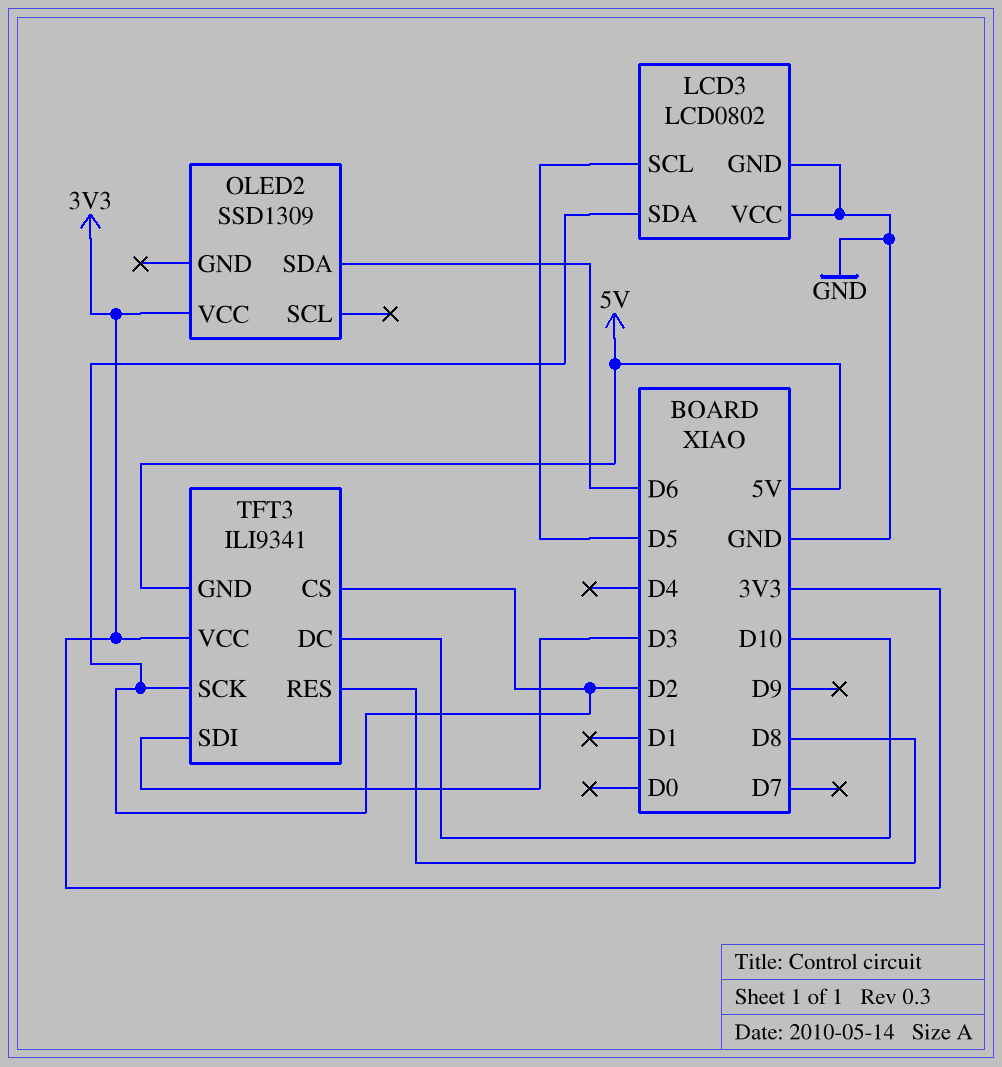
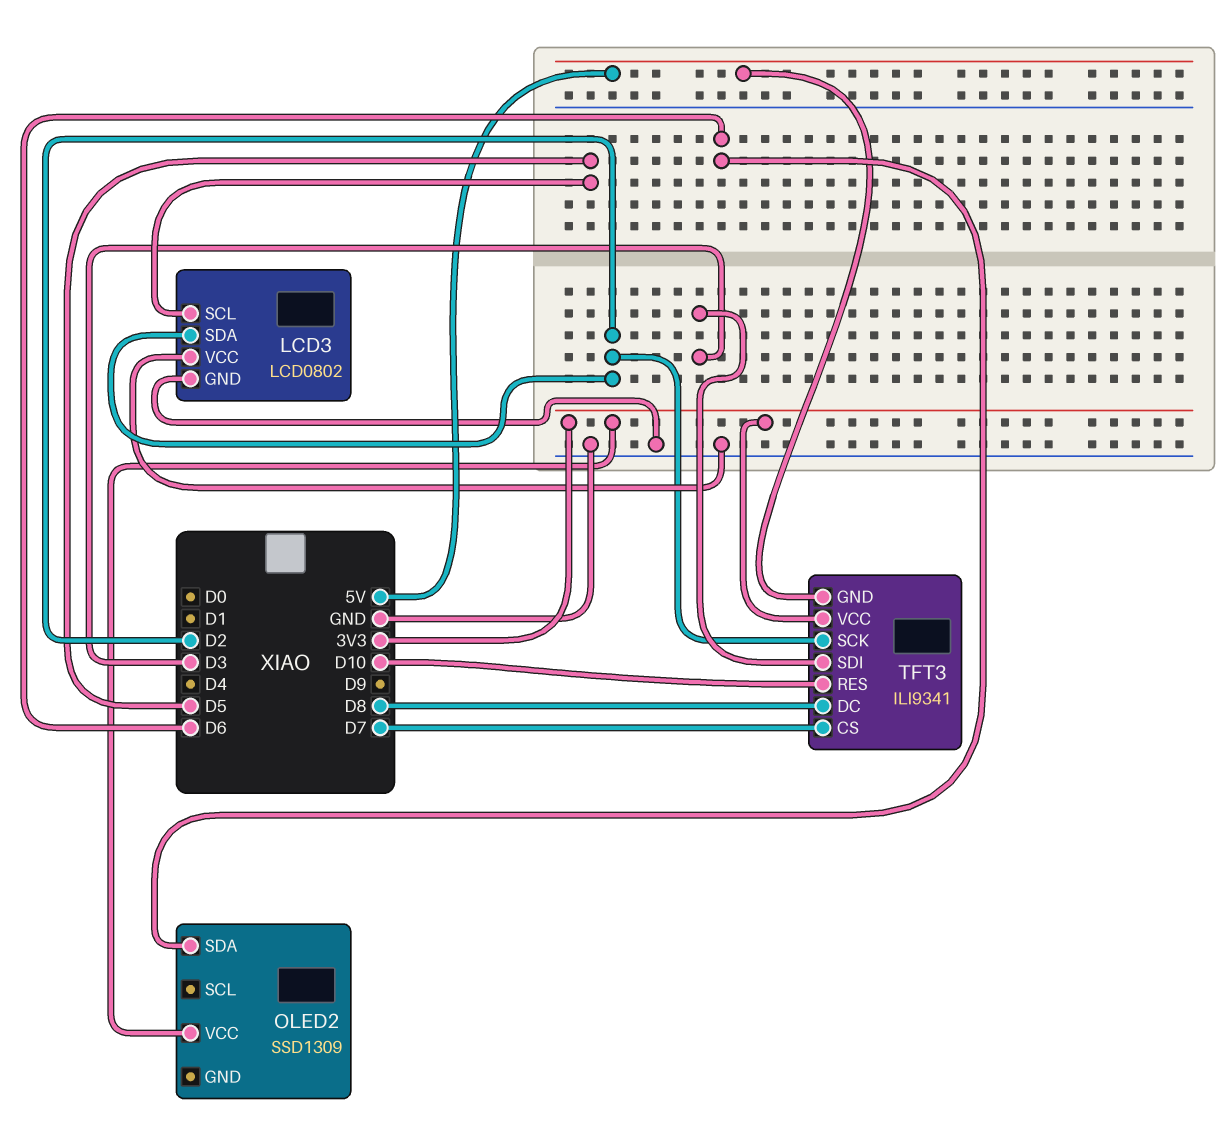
TFT3 pin CS: D2 -> D7
TFT3 pin DC: D10 -> D8
TFT3 pin RES: D8 -> D10

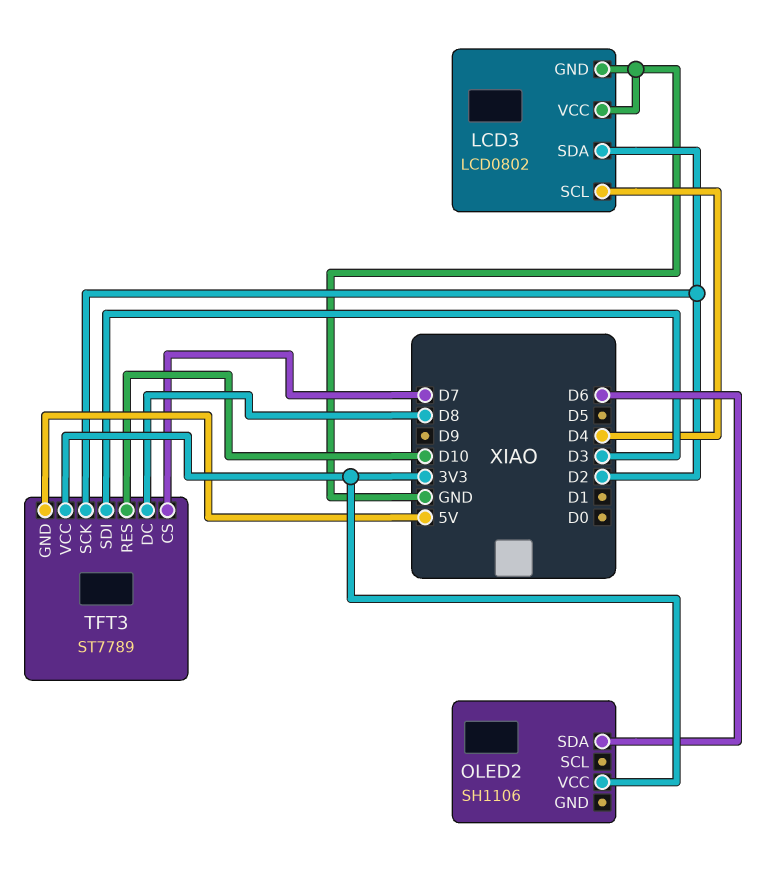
LCD3 pin SCL: D5 -> D4
OLED2: SSD1309 -> SH1106
TFT3: ILI9341 -> ST7789

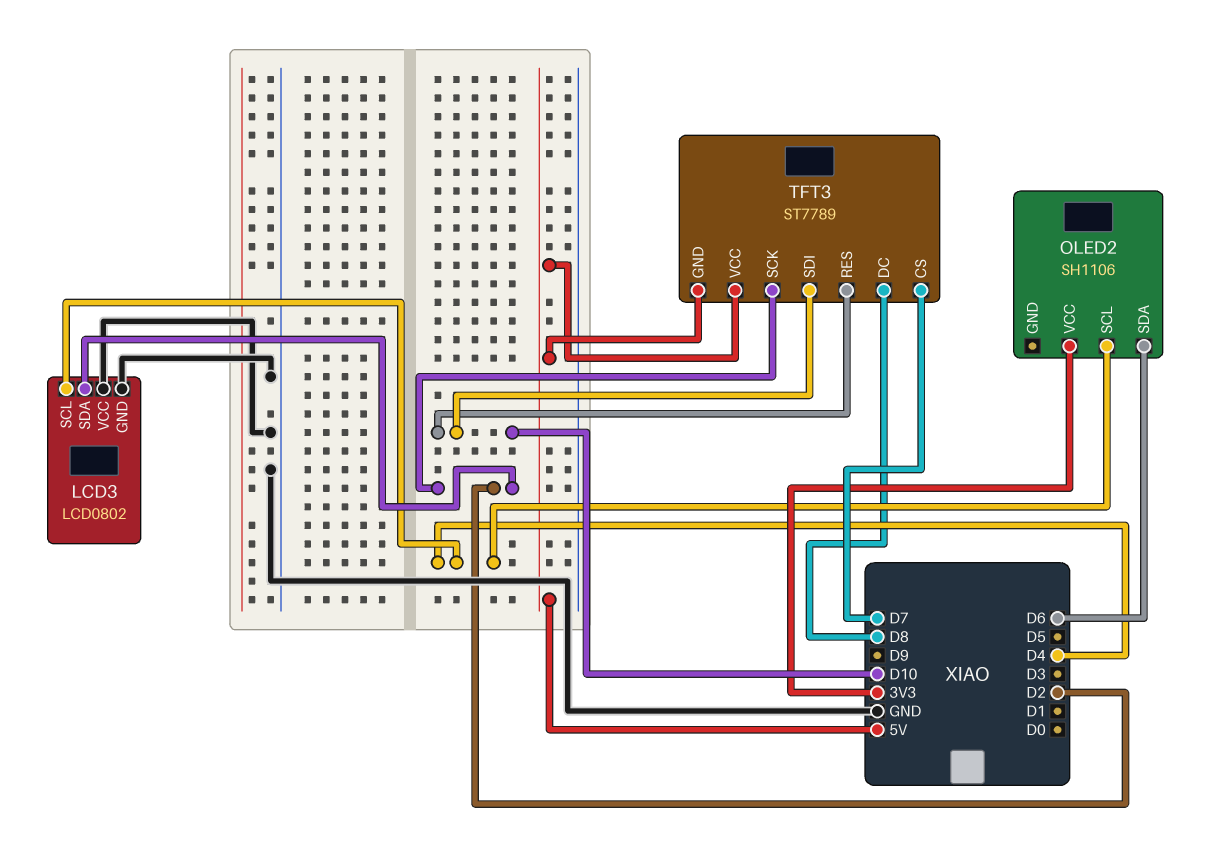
OLED2 pin SCL: none -> D4
TFT3 pin SDI: D3 -> D10
TFT3 pin VCC: 3V3 -> 5V

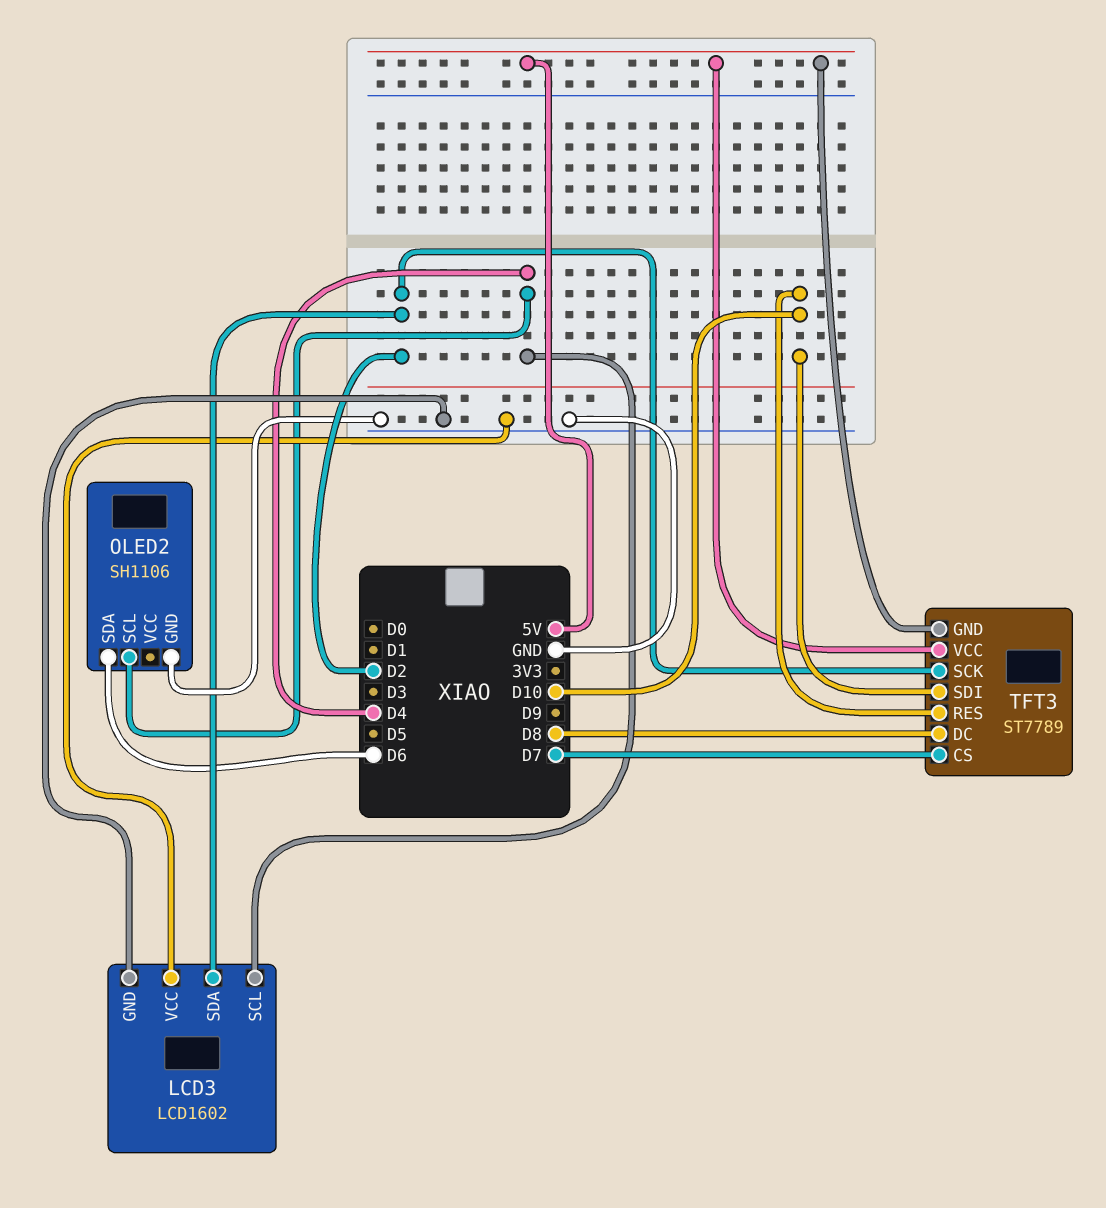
LCD3: LCD0802 -> LCD1602
OLED2 pin GND: none -> GND
OLED2 pin VCC: 3V3 -> none

